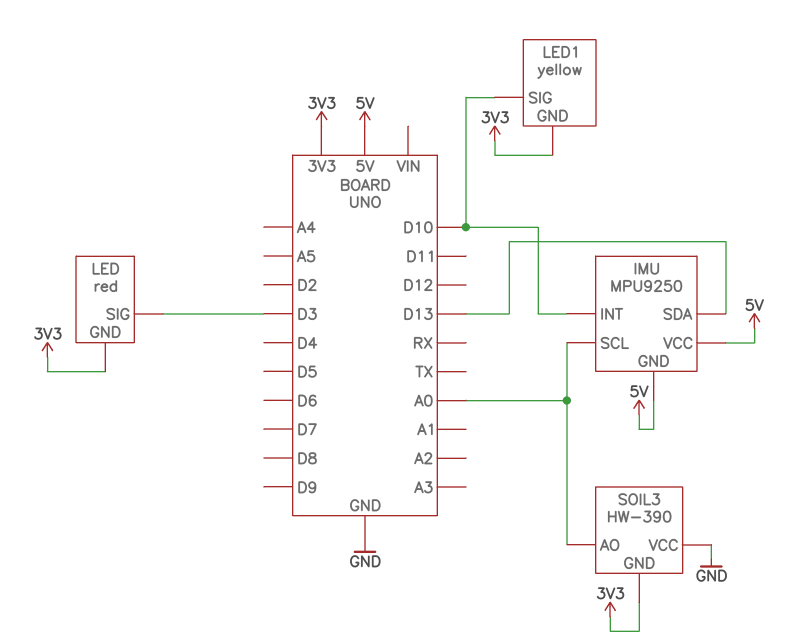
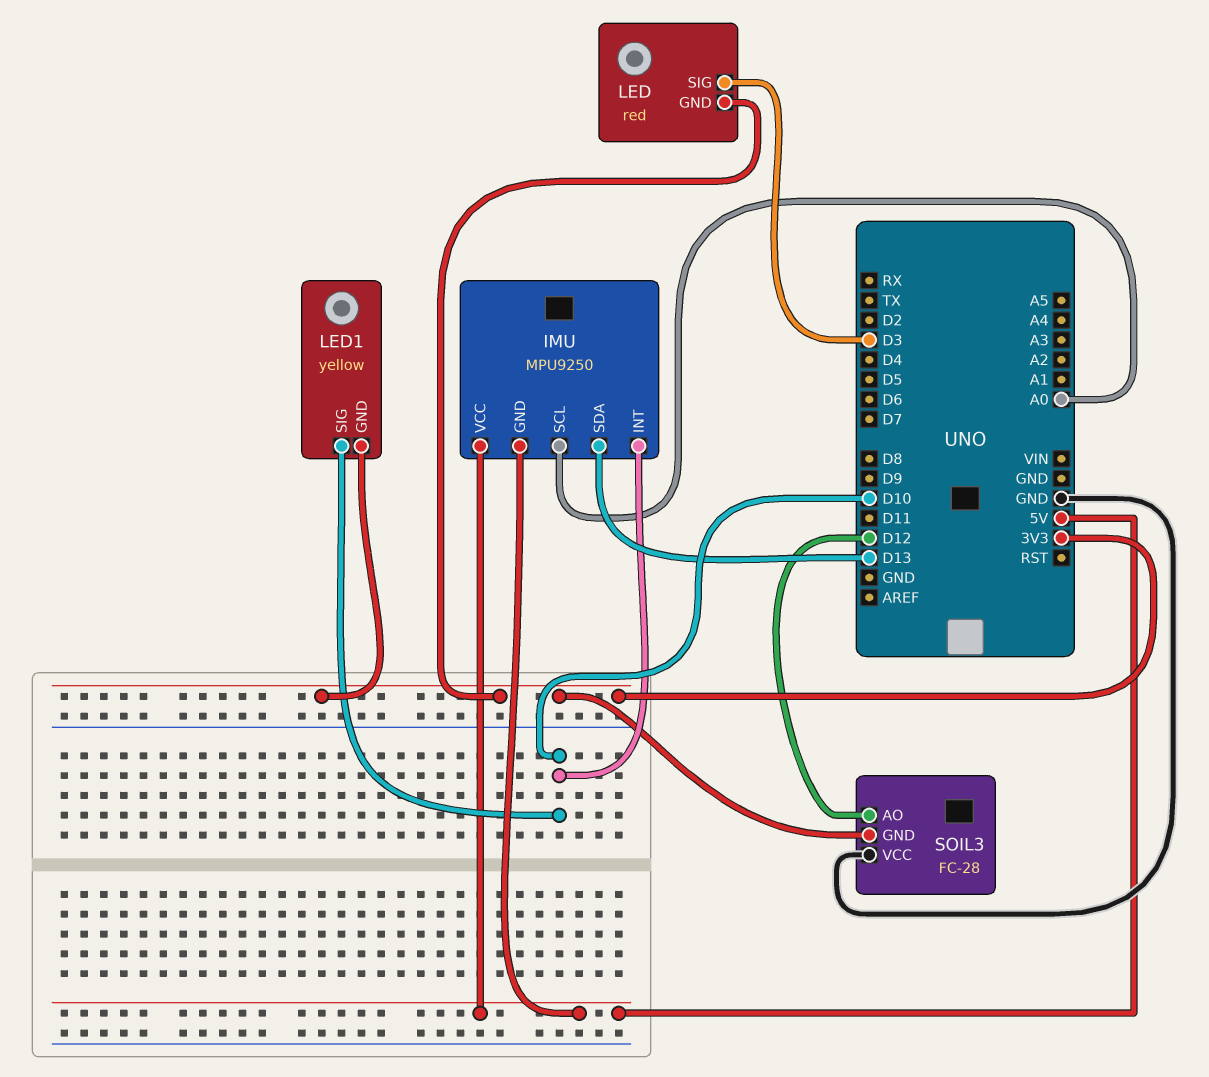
SOIL3: HW-390 -> FC-28
SOIL3 pin AO: A0 -> D12

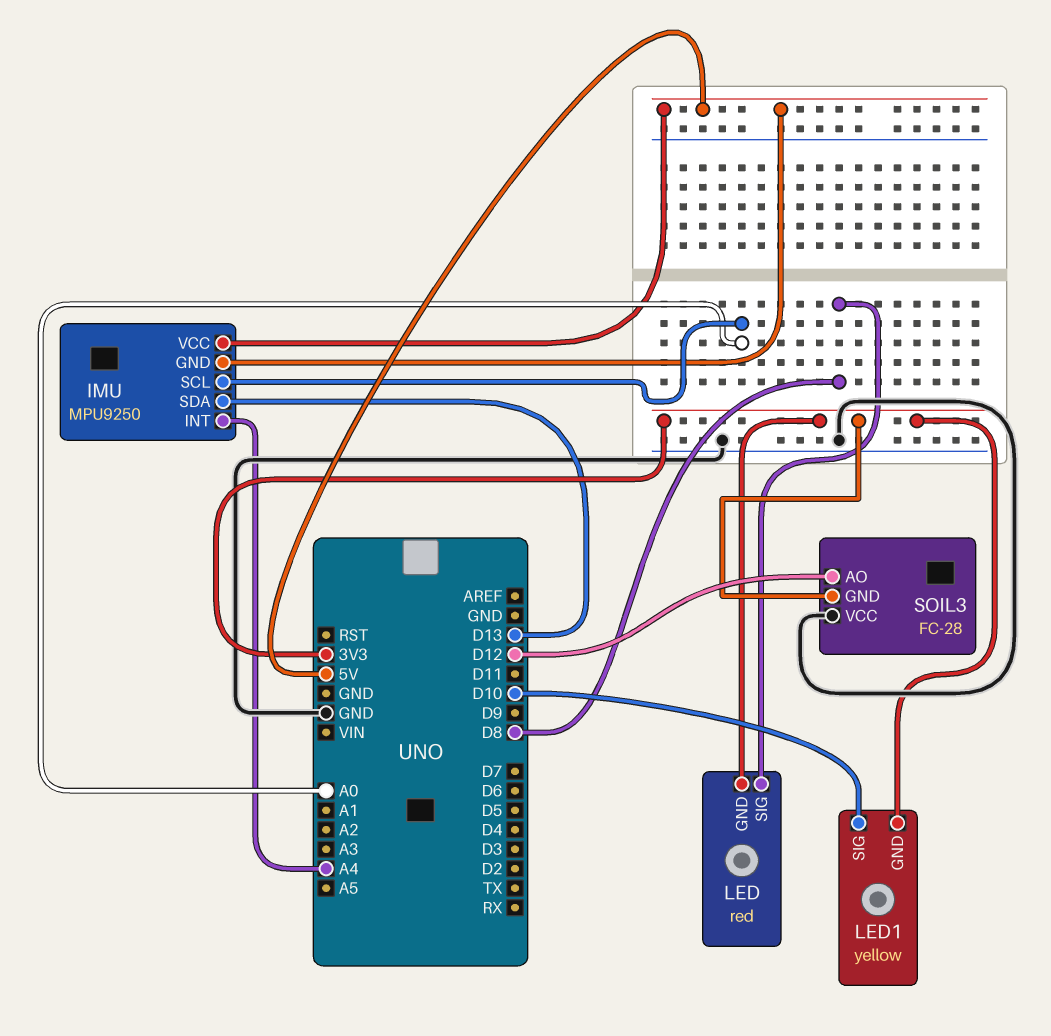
IMU pin INT: D10 -> A4
LED pin SIG: D3 -> D8

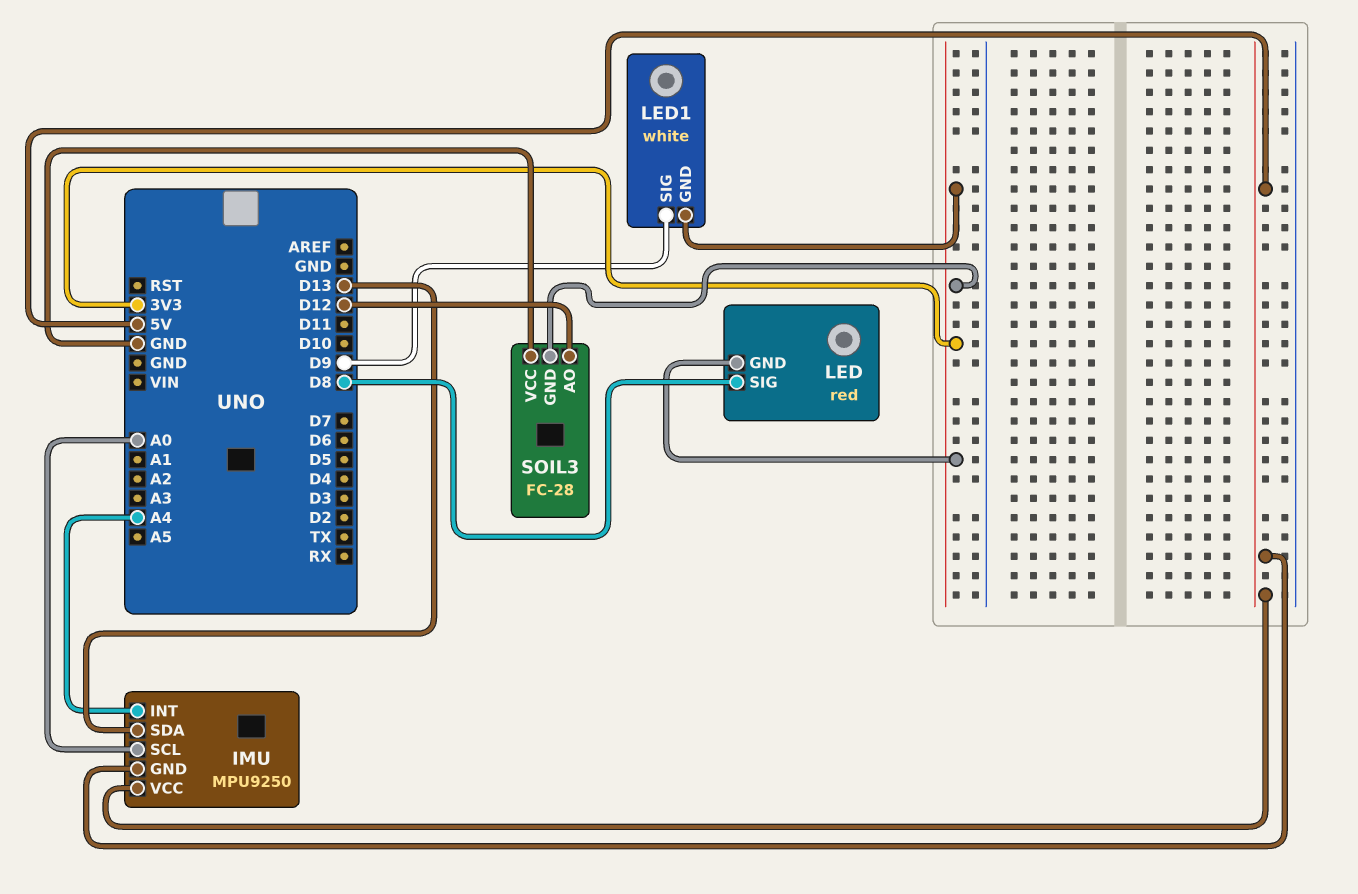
LED1: yellow -> white
LED1 pin SIG: D10 -> D9

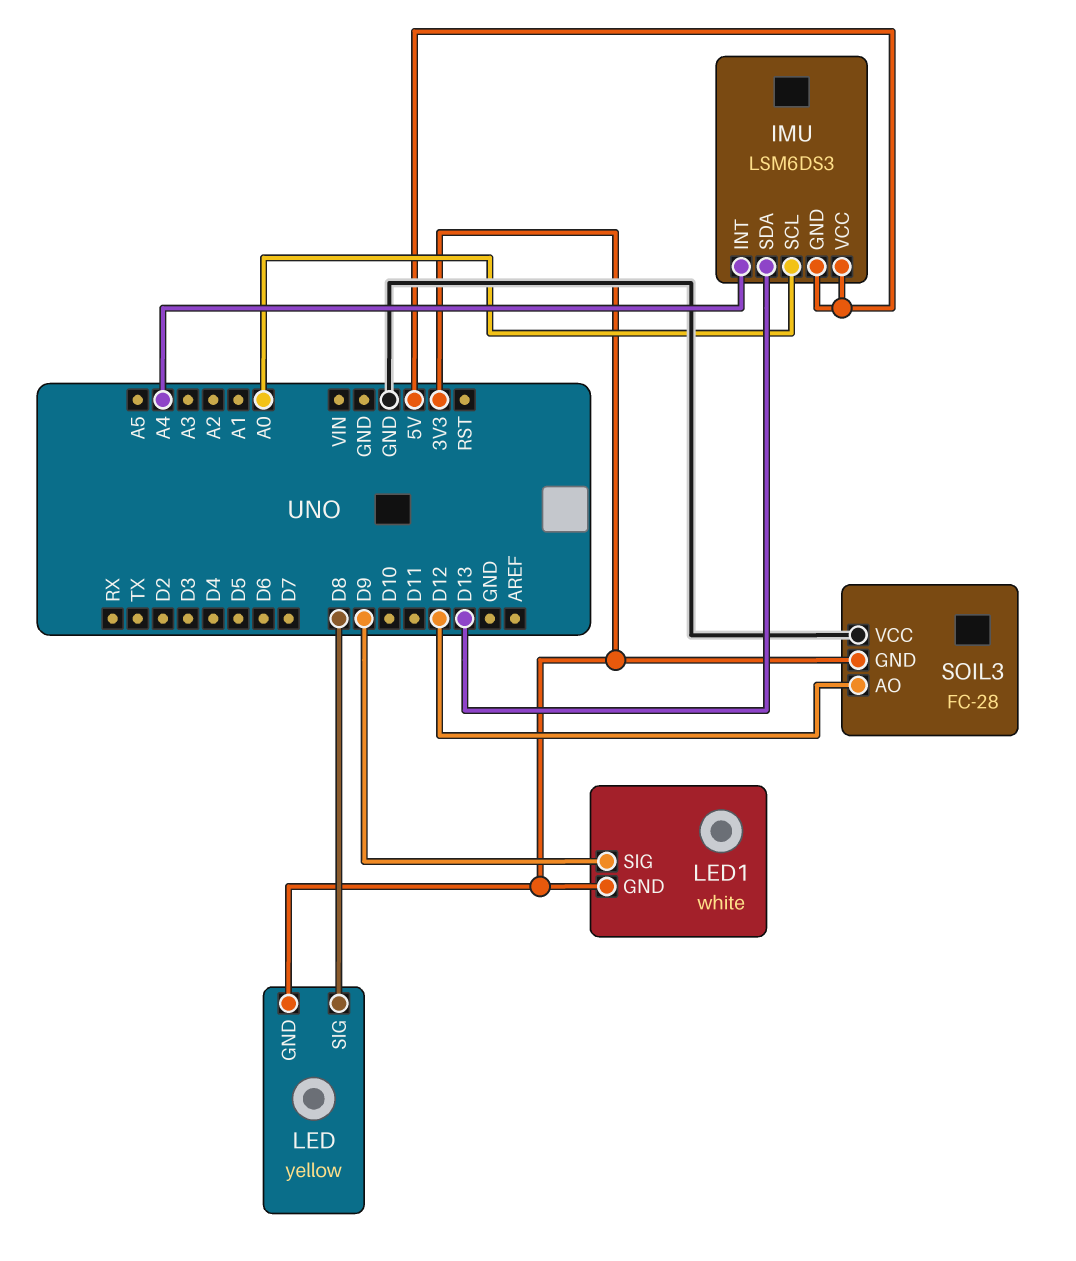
IMU: MPU9250 -> LSM6DS3
LED: red -> yellow

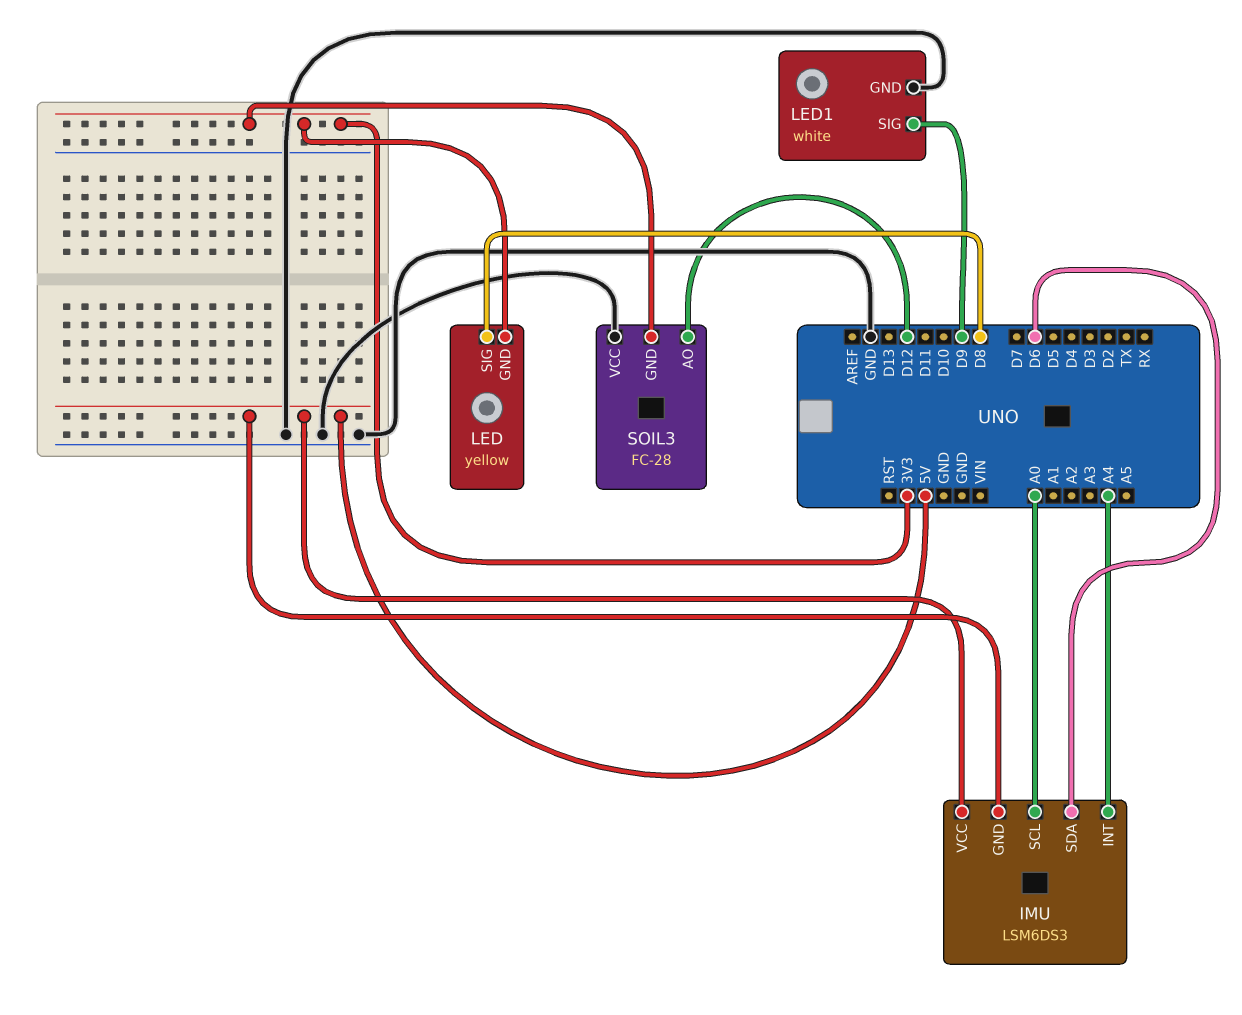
IMU pin SDA: D13 -> D6
LED1 pin GND: 3V3 -> GND

